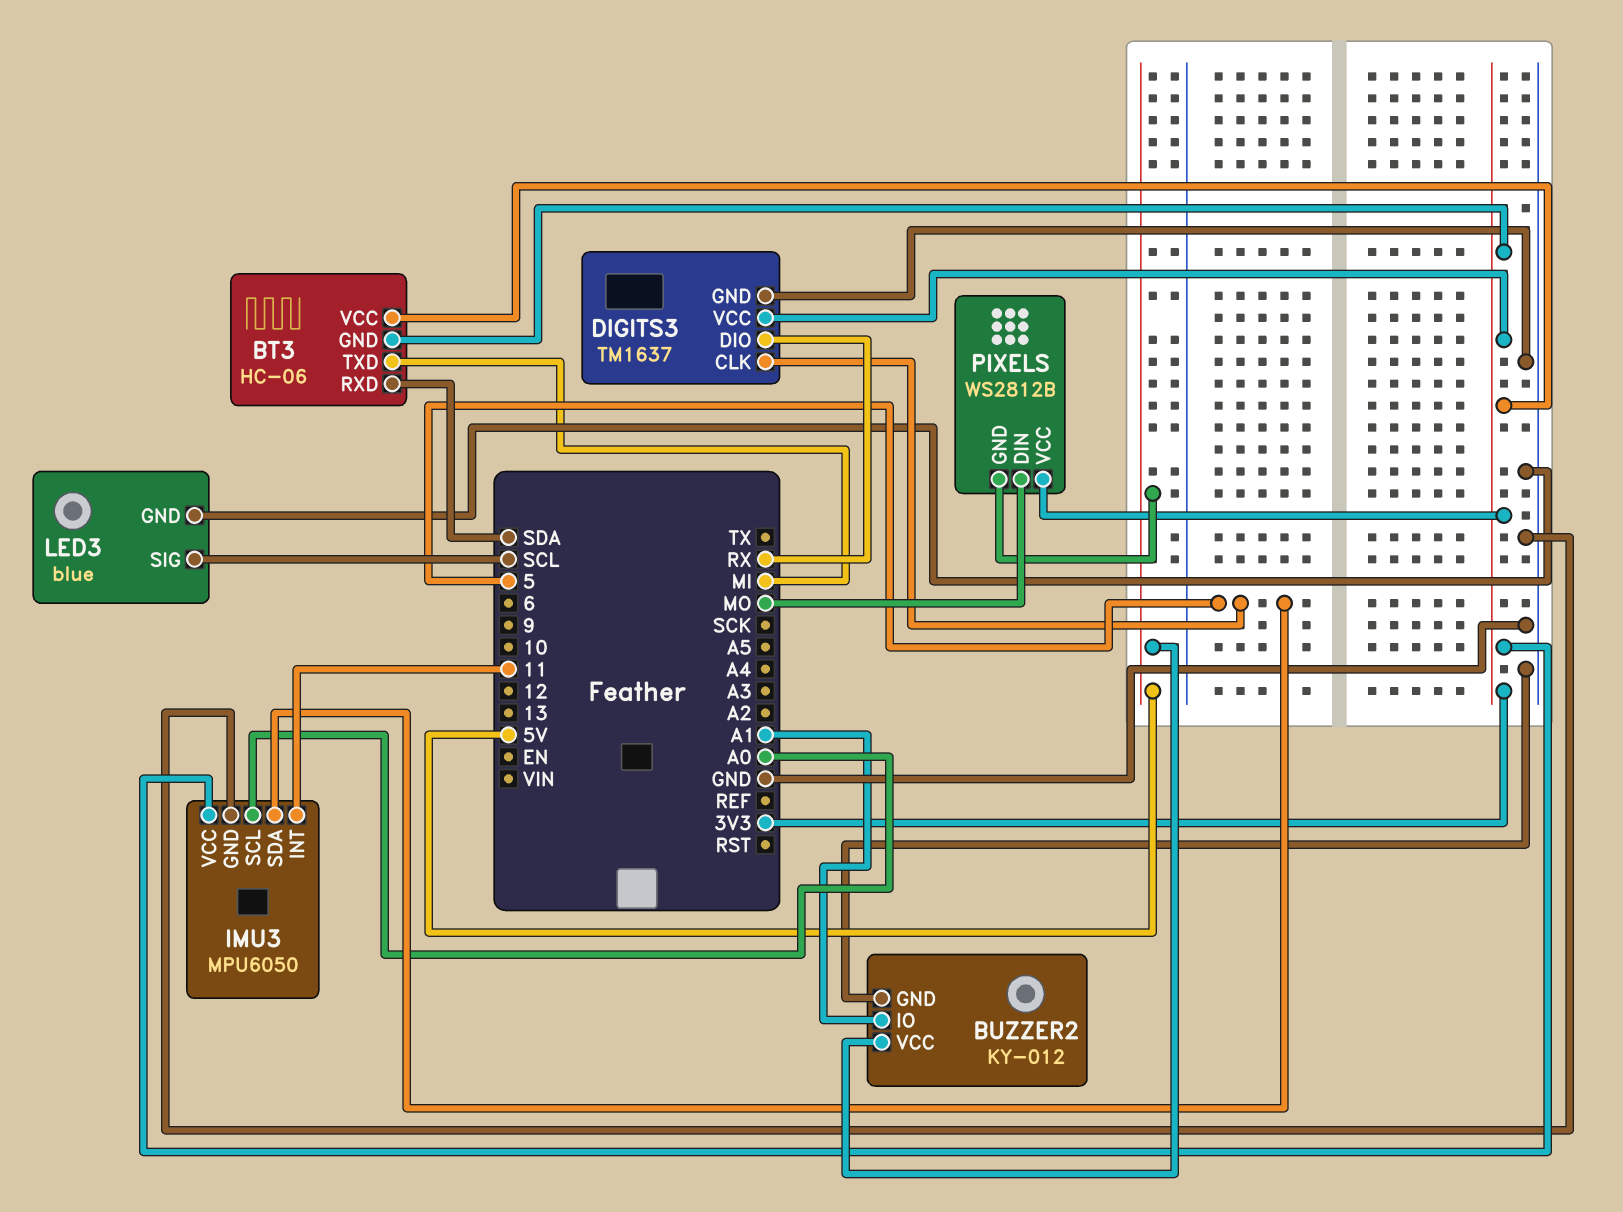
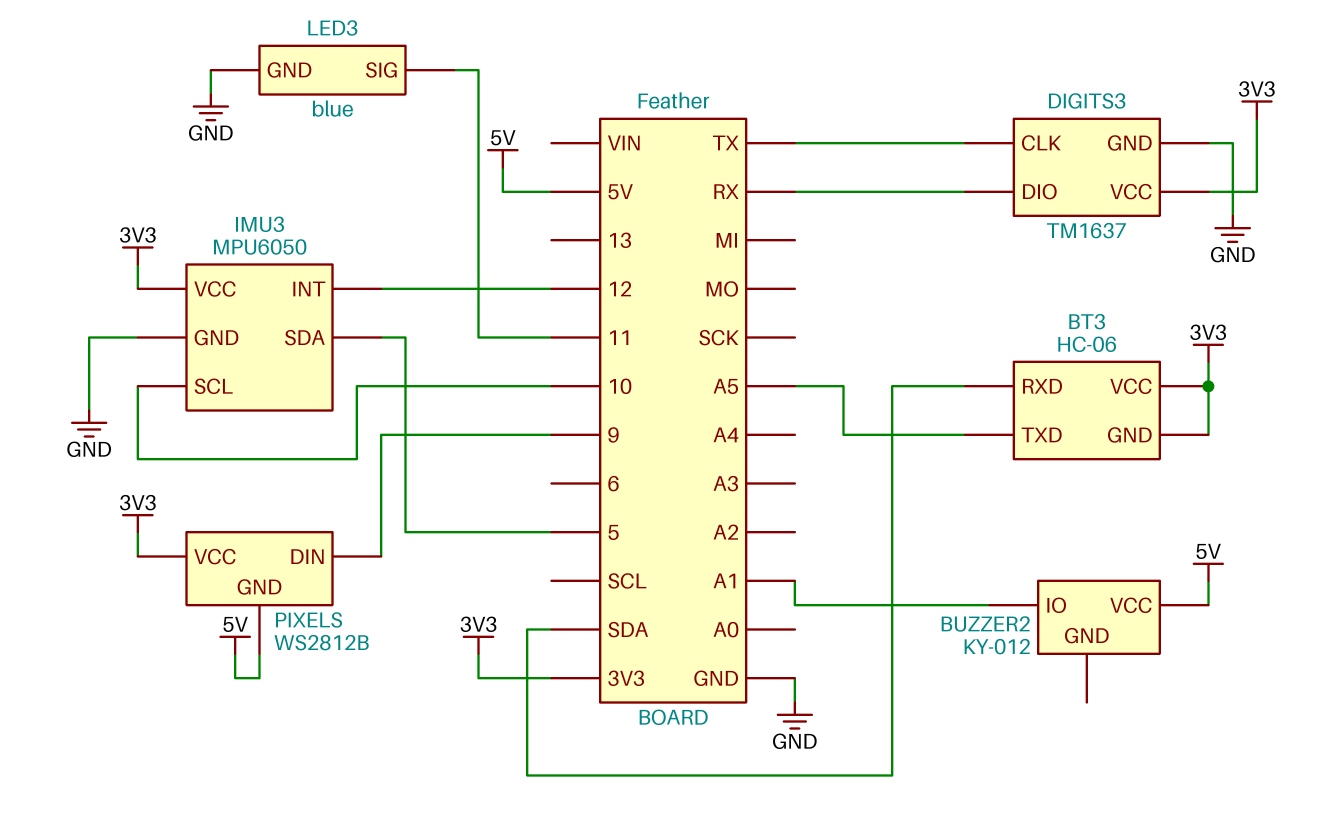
BT3 pin TXD: MI -> A5
BUZZER2 pin GND: GND -> none
DIGITS3 pin CLK: 5 -> TX
IMU3 pin INT: 11 -> 12
IMU3 pin SCL: A0 -> 10
LED3 pin SIG: SCL -> 11
PIXELS pin DIN: MO -> 9

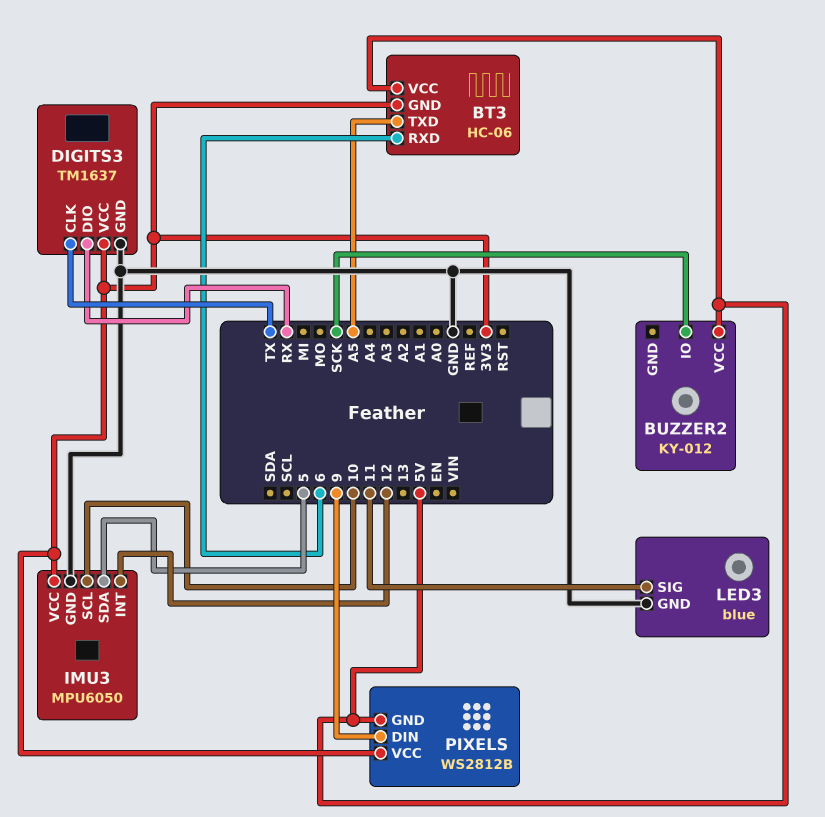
BT3 pin RXD: SDA -> 6
BT3 pin VCC: 3V3 -> 5V
BUZZER2 pin IO: A1 -> SCK

